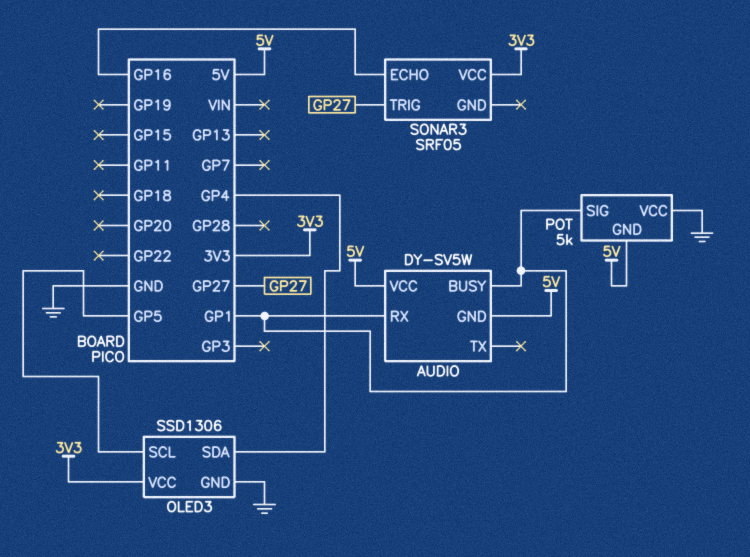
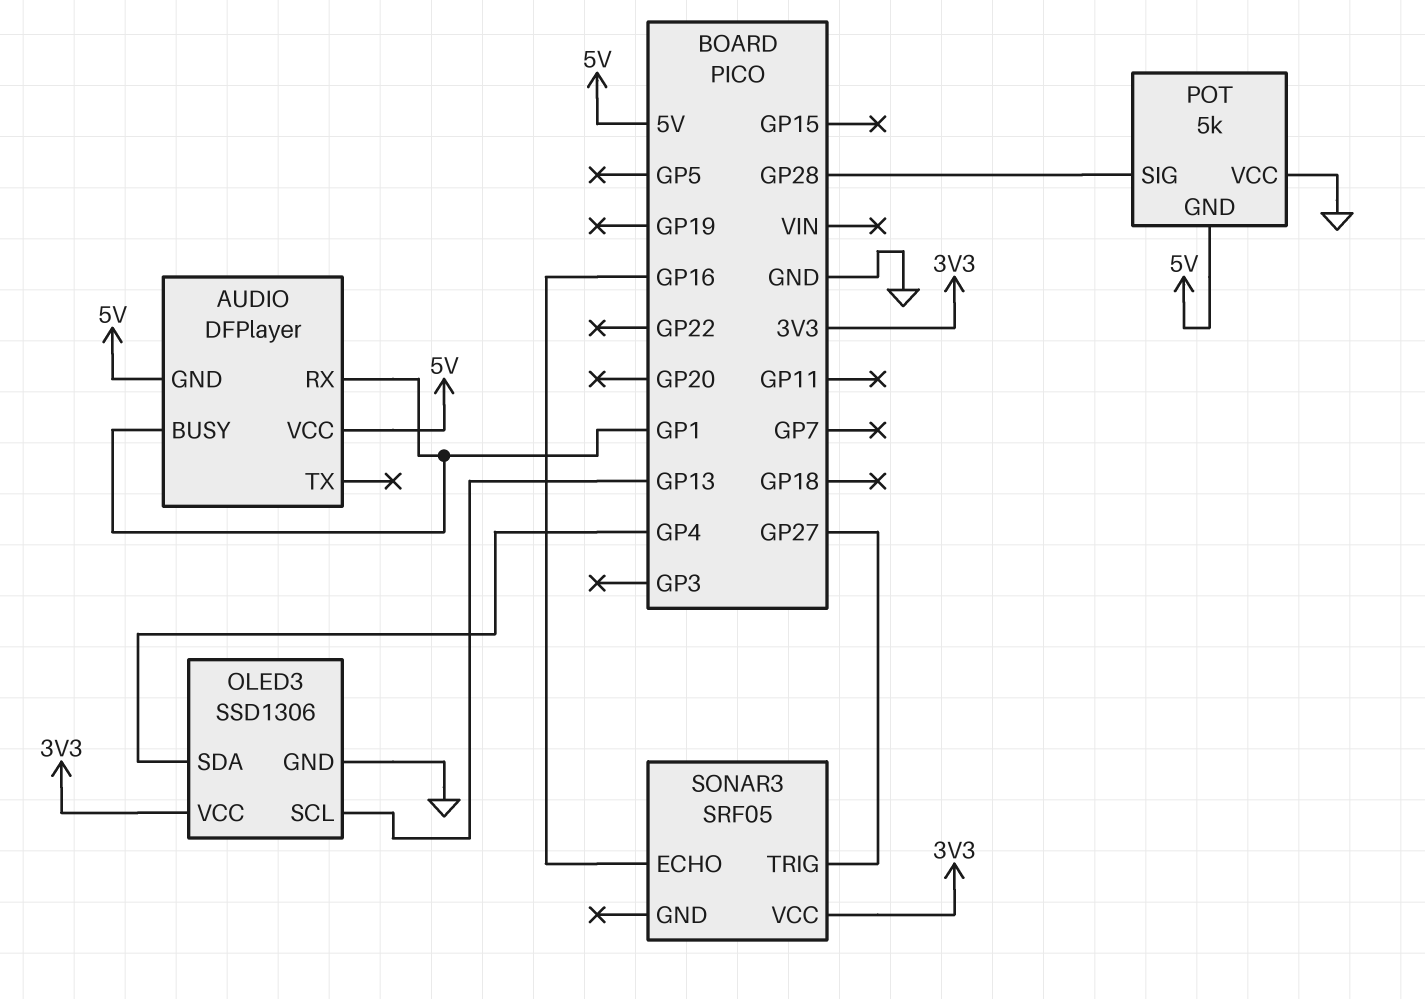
AUDIO: DY-SV5W -> DFPlayer
OLED3 pin SCL: GP5 -> GP13
POT pin SIG: GP1 -> GP28

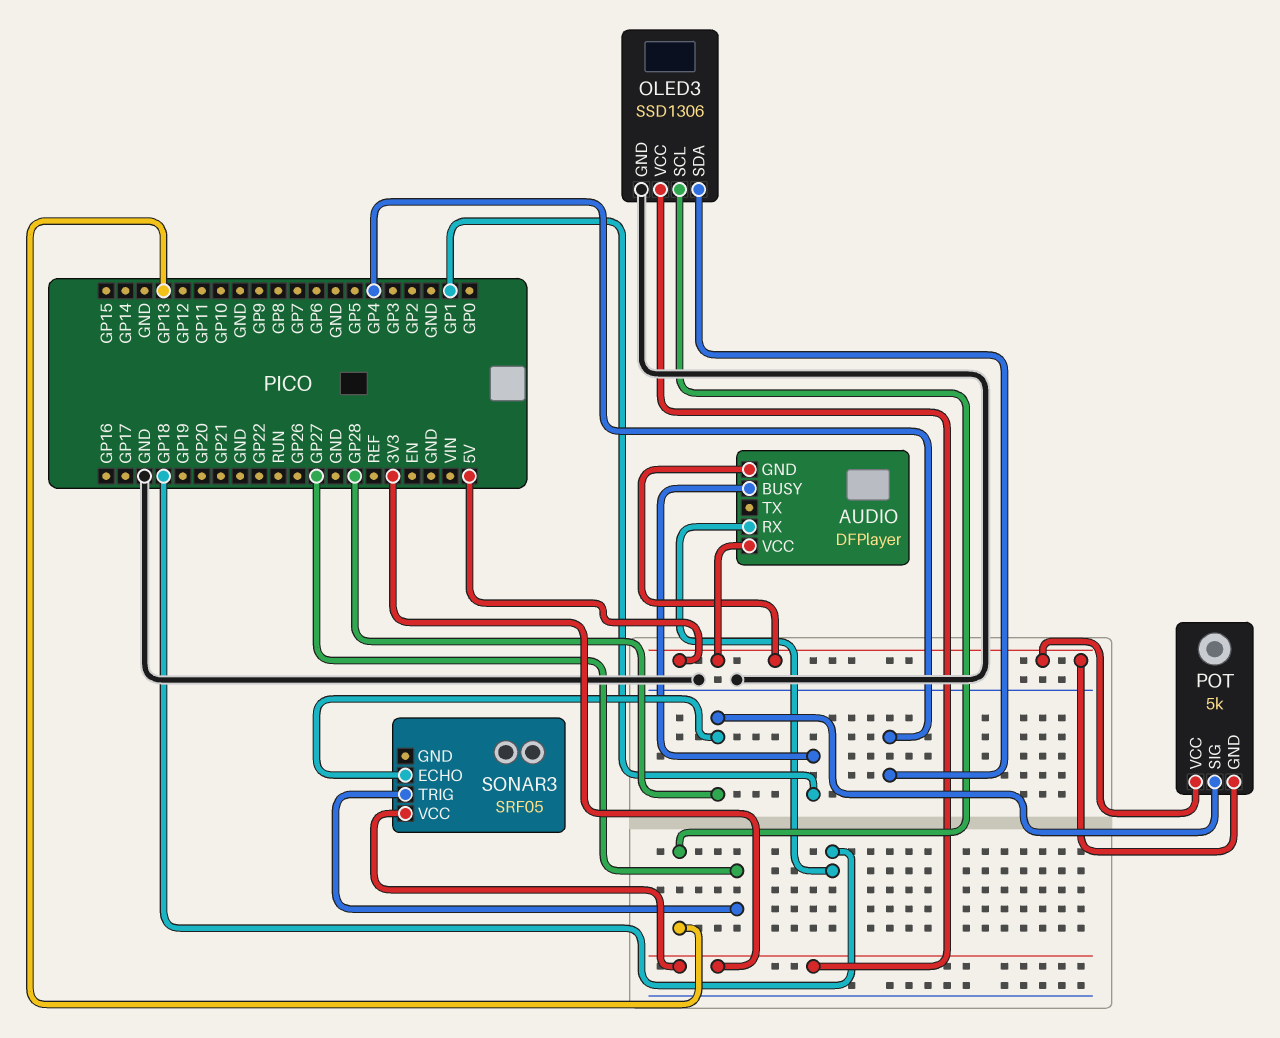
AUDIO pin RX: GP1 -> GP18
POT pin VCC: GND -> 5V
SONAR3 pin ECHO: GP16 -> GP28

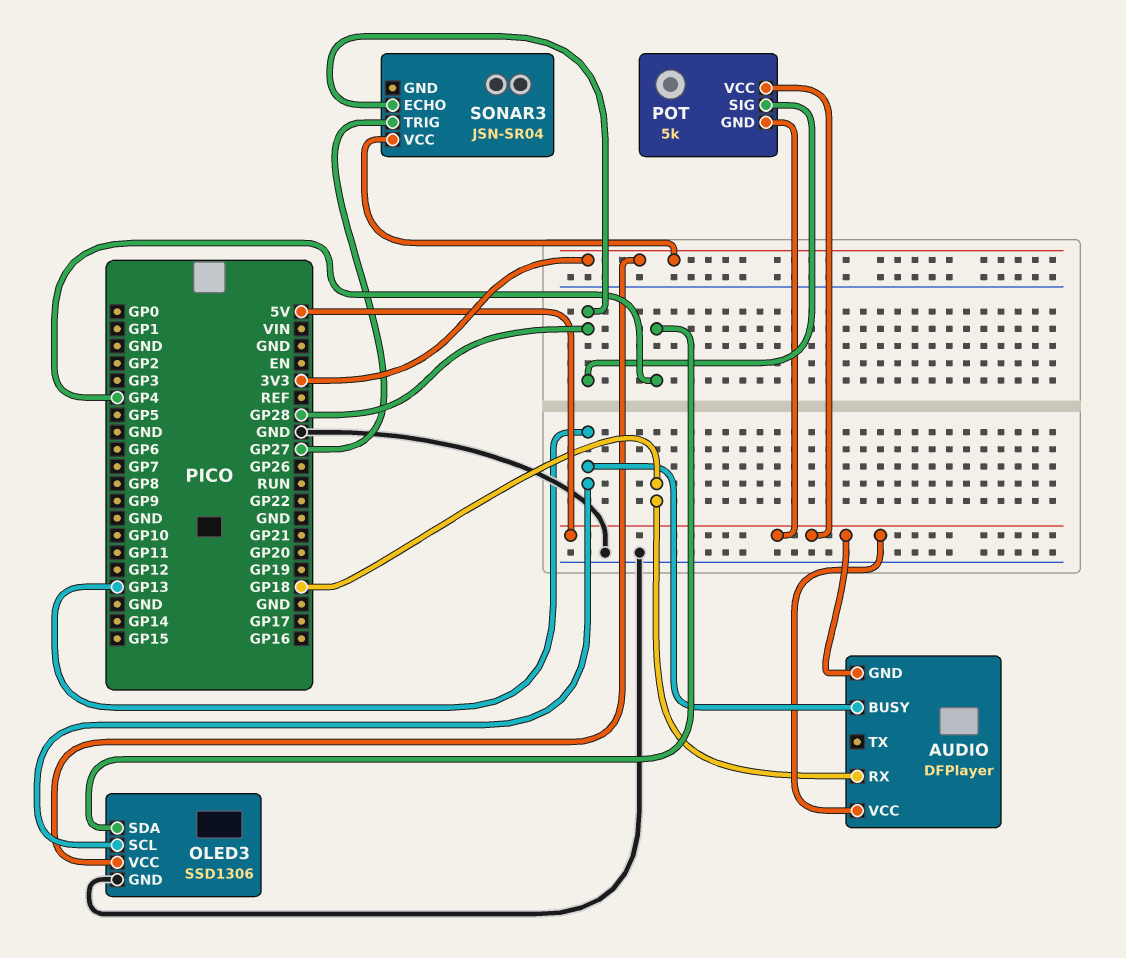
AUDIO pin BUSY: GP1 -> GP13
SONAR3: SRF05 -> JSN-SR04

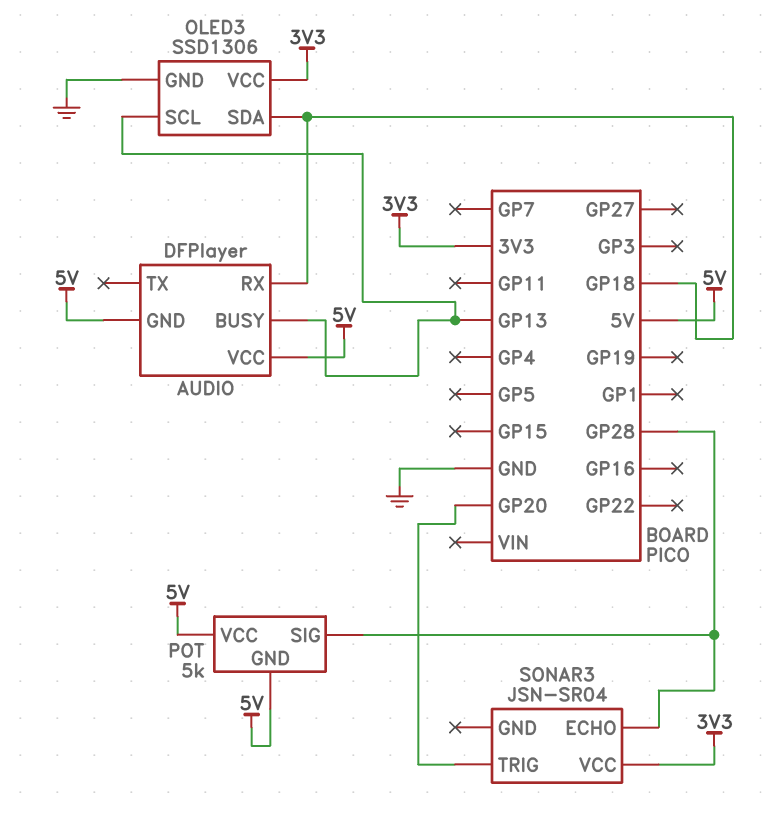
OLED3 pin SDA: GP4 -> GP18
SONAR3 pin TRIG: GP27 -> GP20

